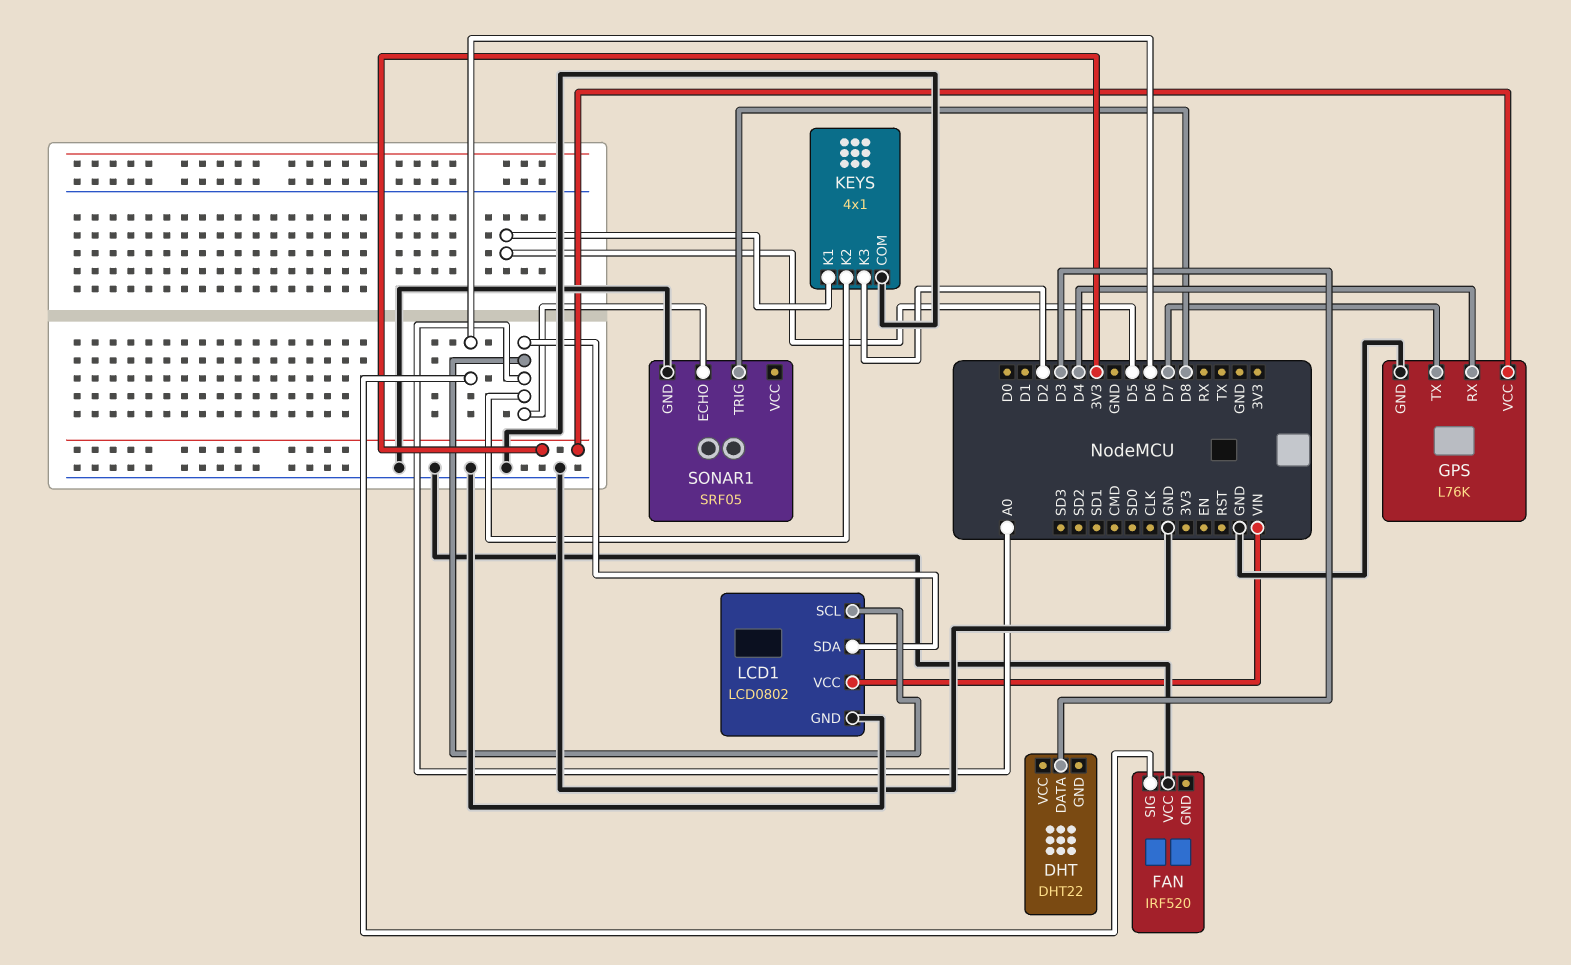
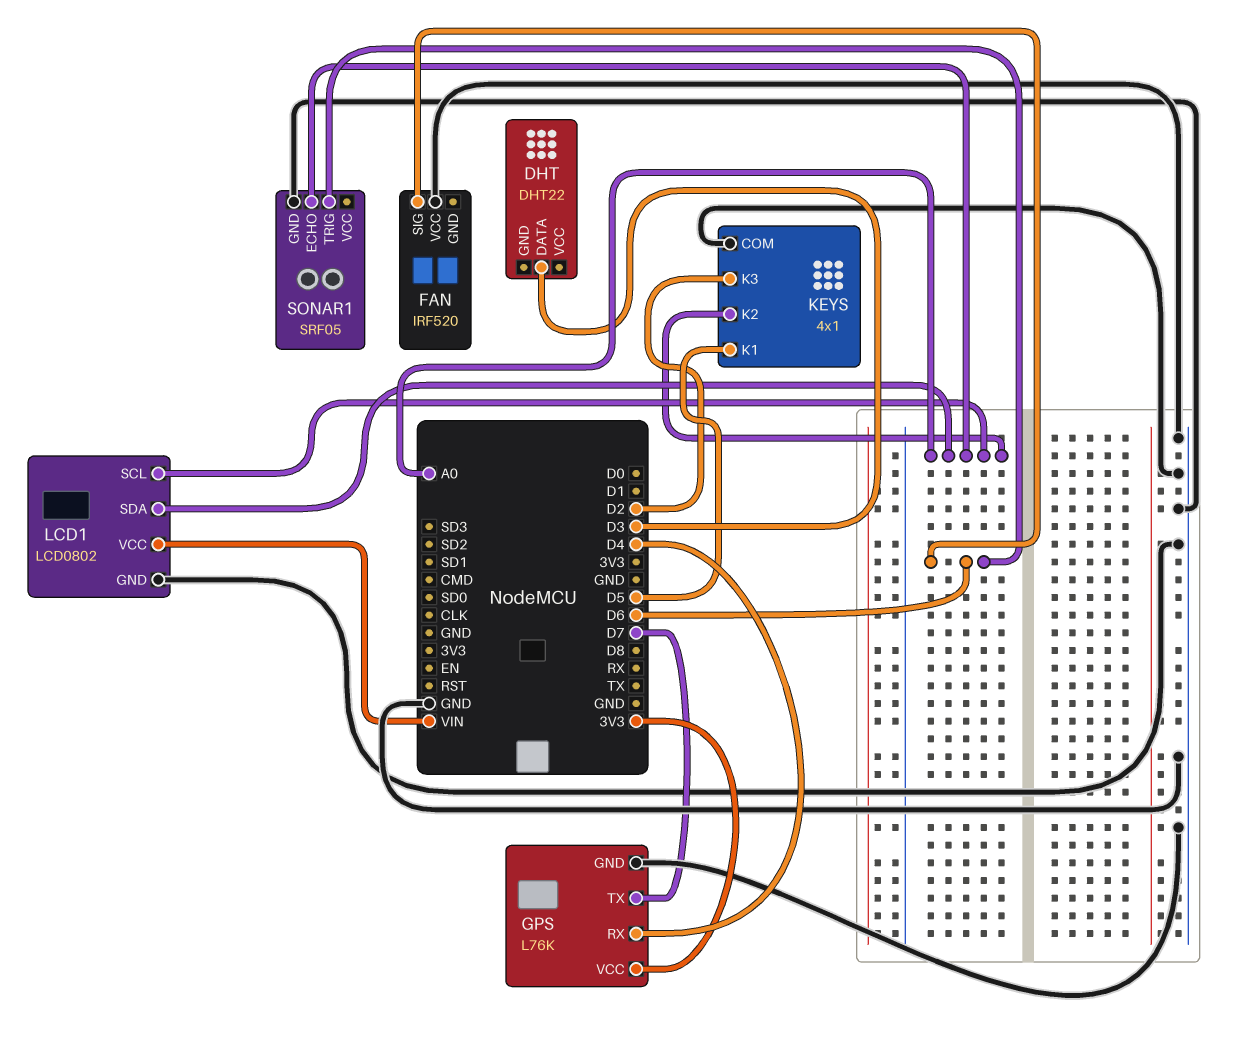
SONAR1 pin TRIG: D8 -> D6

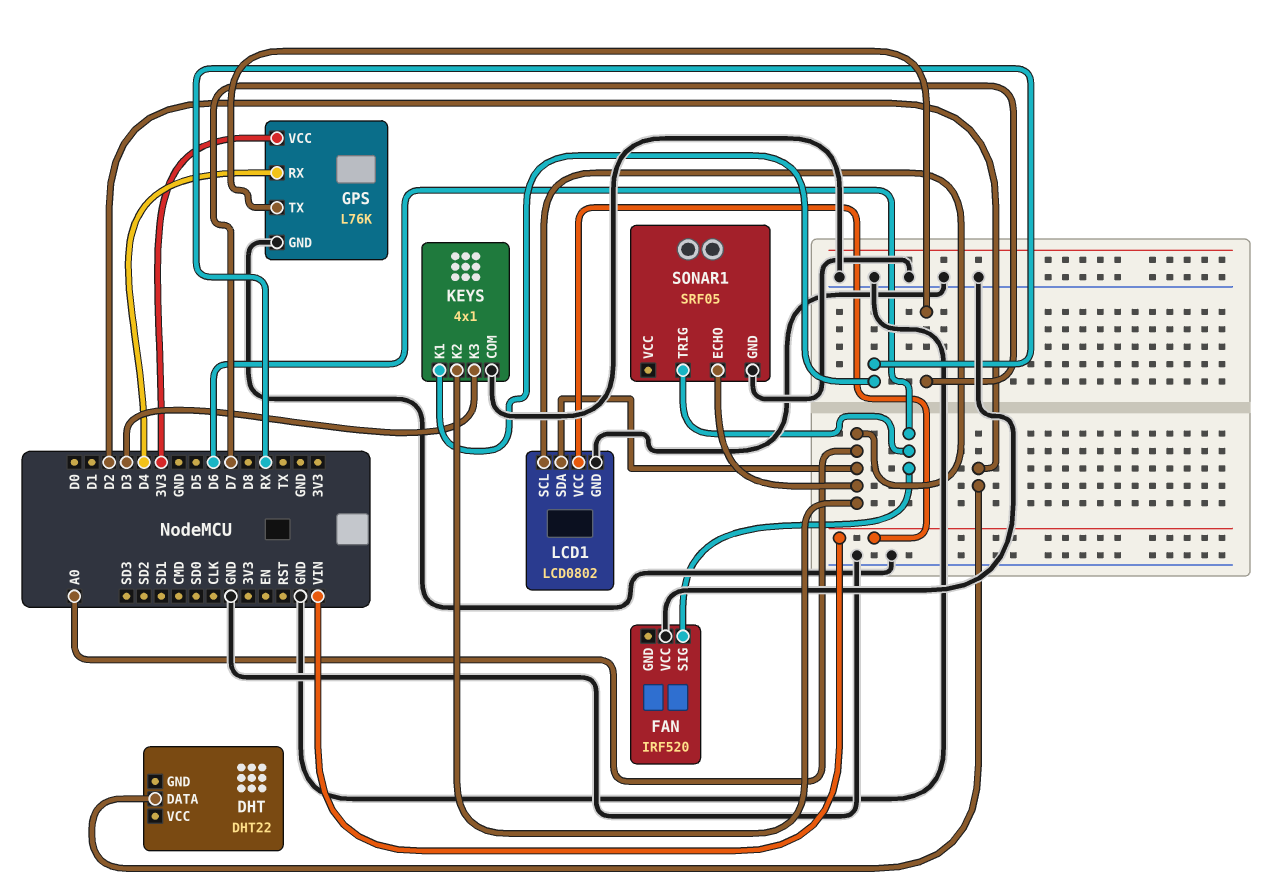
DHT pin DATA: D3 -> D2
KEYS pin K1: D5 -> RX
KEYS pin K3: D2 -> D3

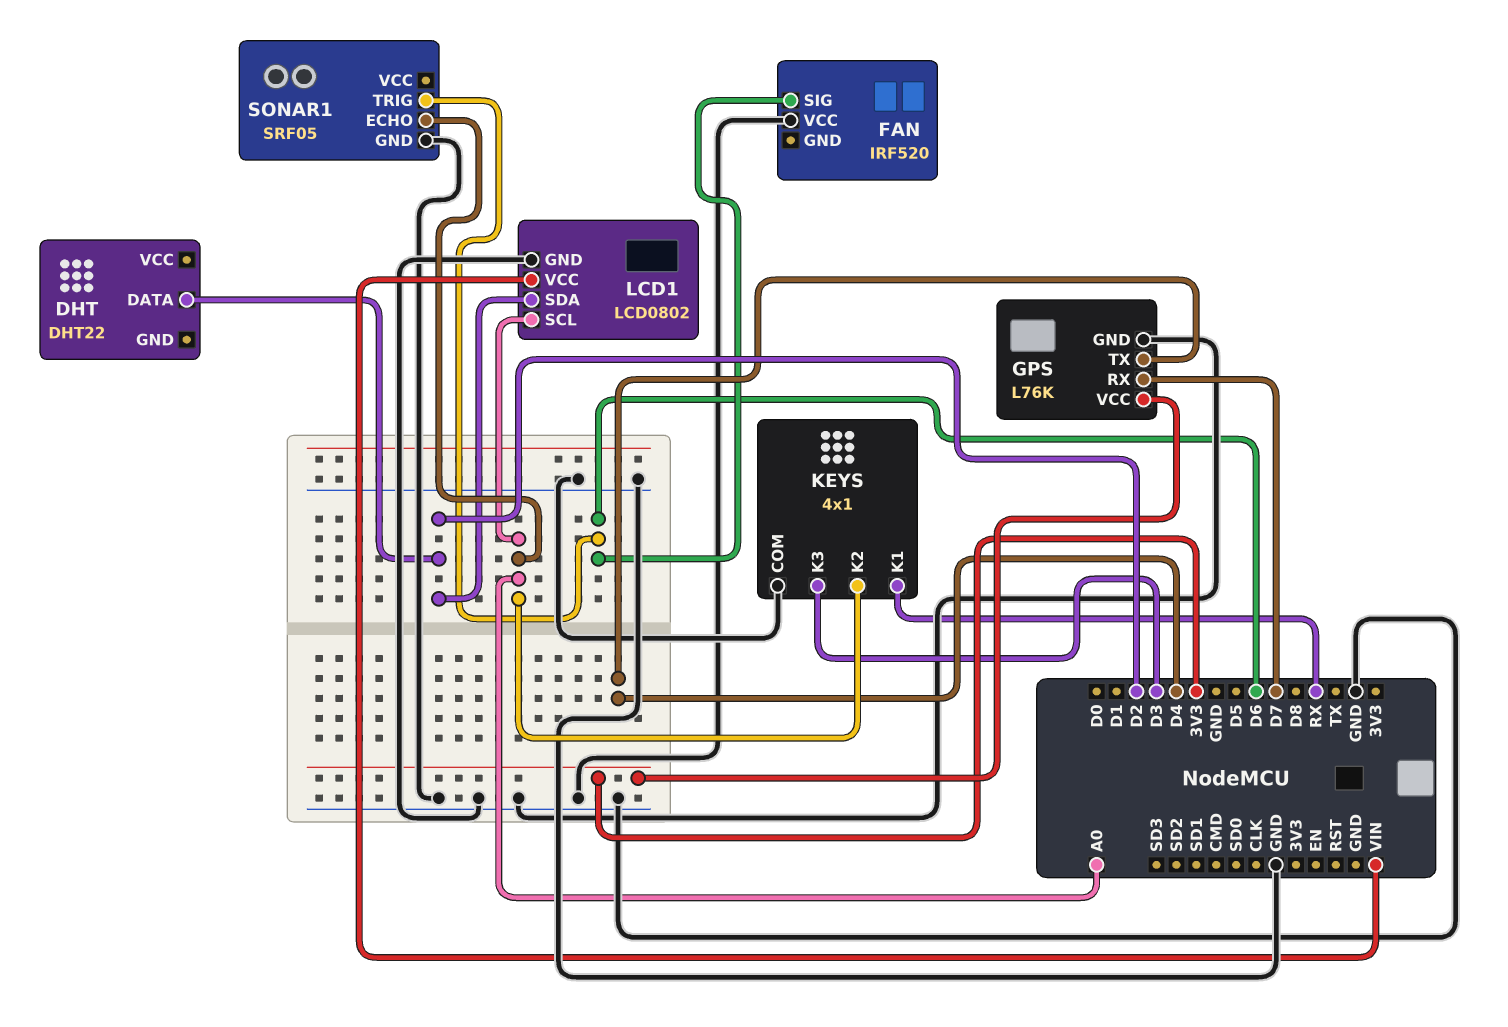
GPS pin RX: D4 -> D7
GPS pin TX: D7 -> D4
LCD1 pin SDA: A0 -> D2

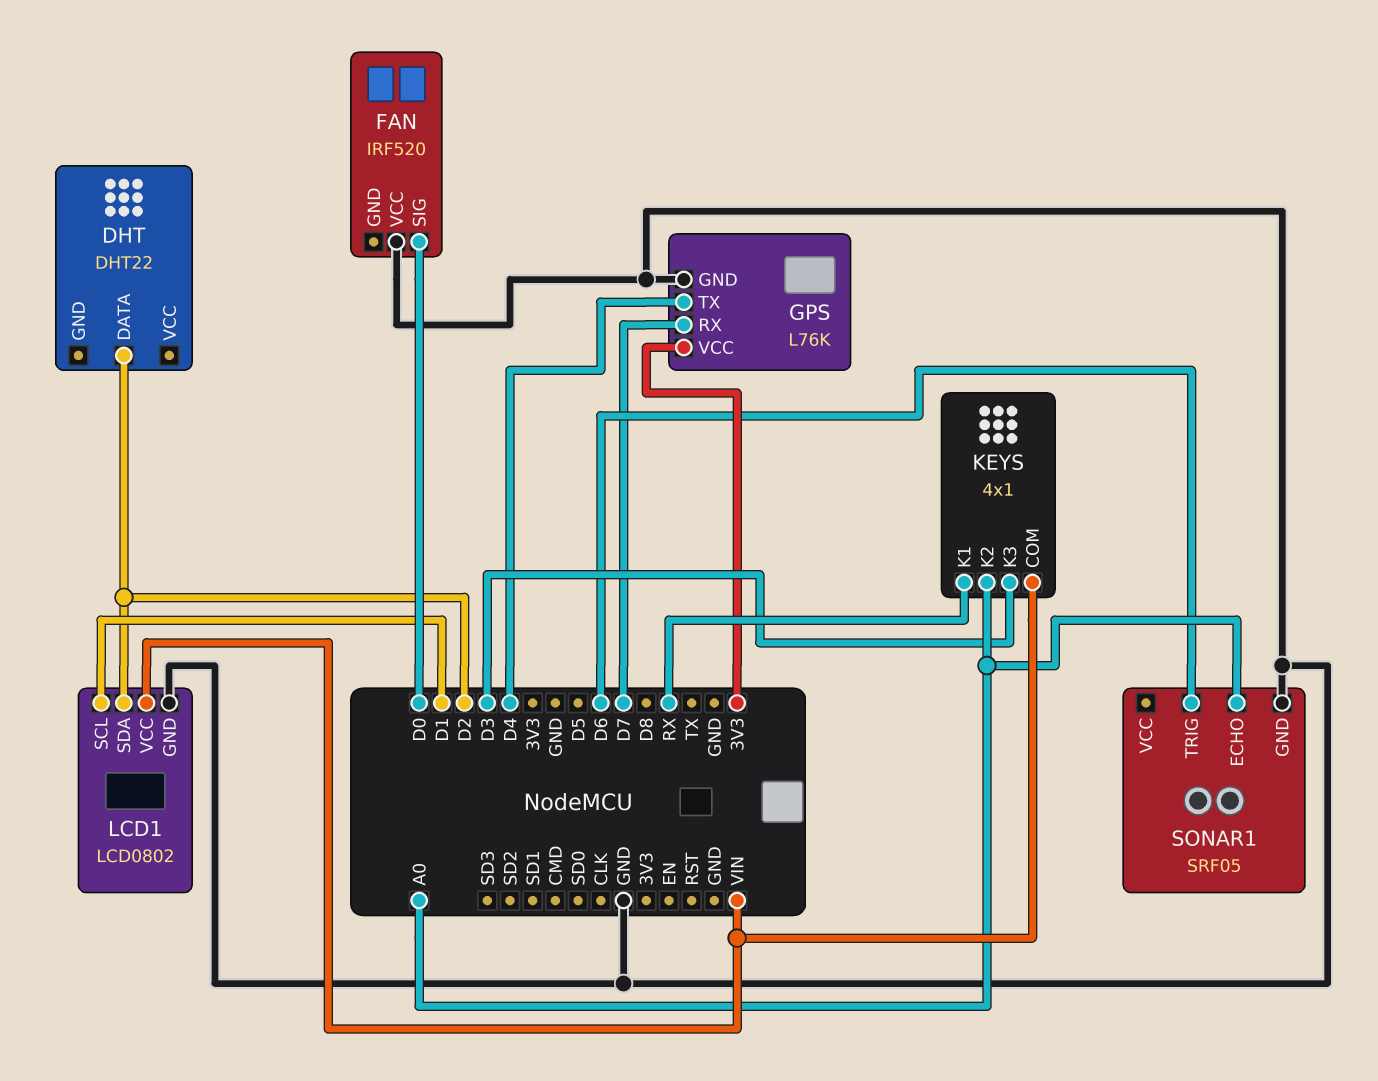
FAN pin SIG: D6 -> D0
KEYS pin COM: GND -> VIN
LCD1 pin SCL: A0 -> D1

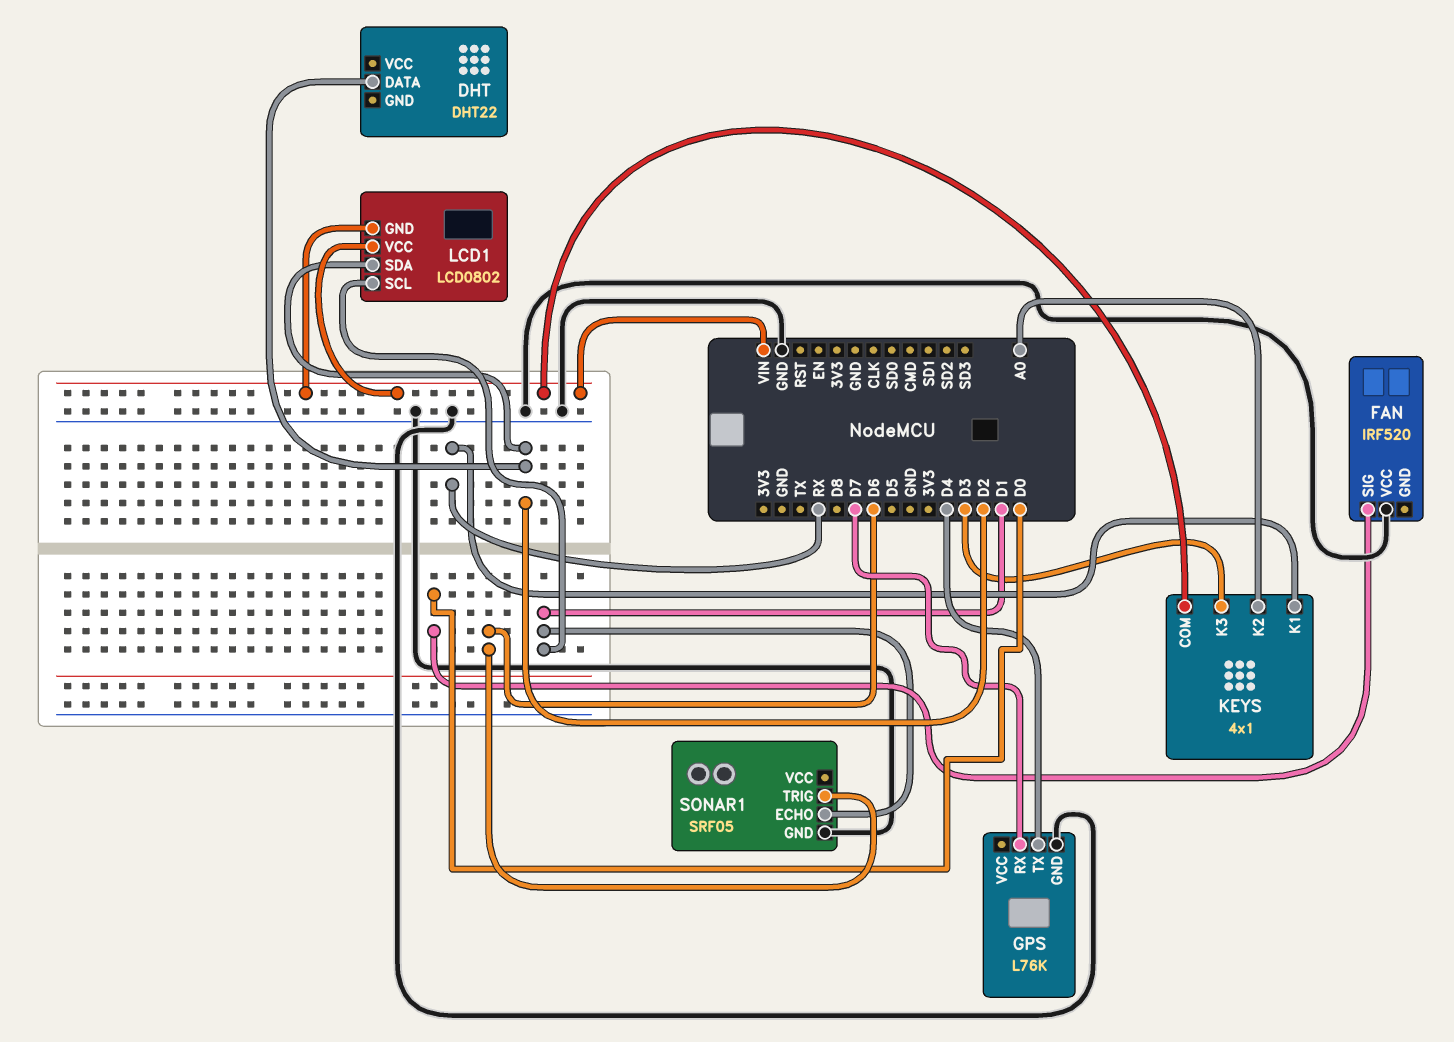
GPS pin VCC: 3V3 -> none
LCD1 pin GND: GND -> VIN
SONAR1 pin ECHO: A0 -> D1

